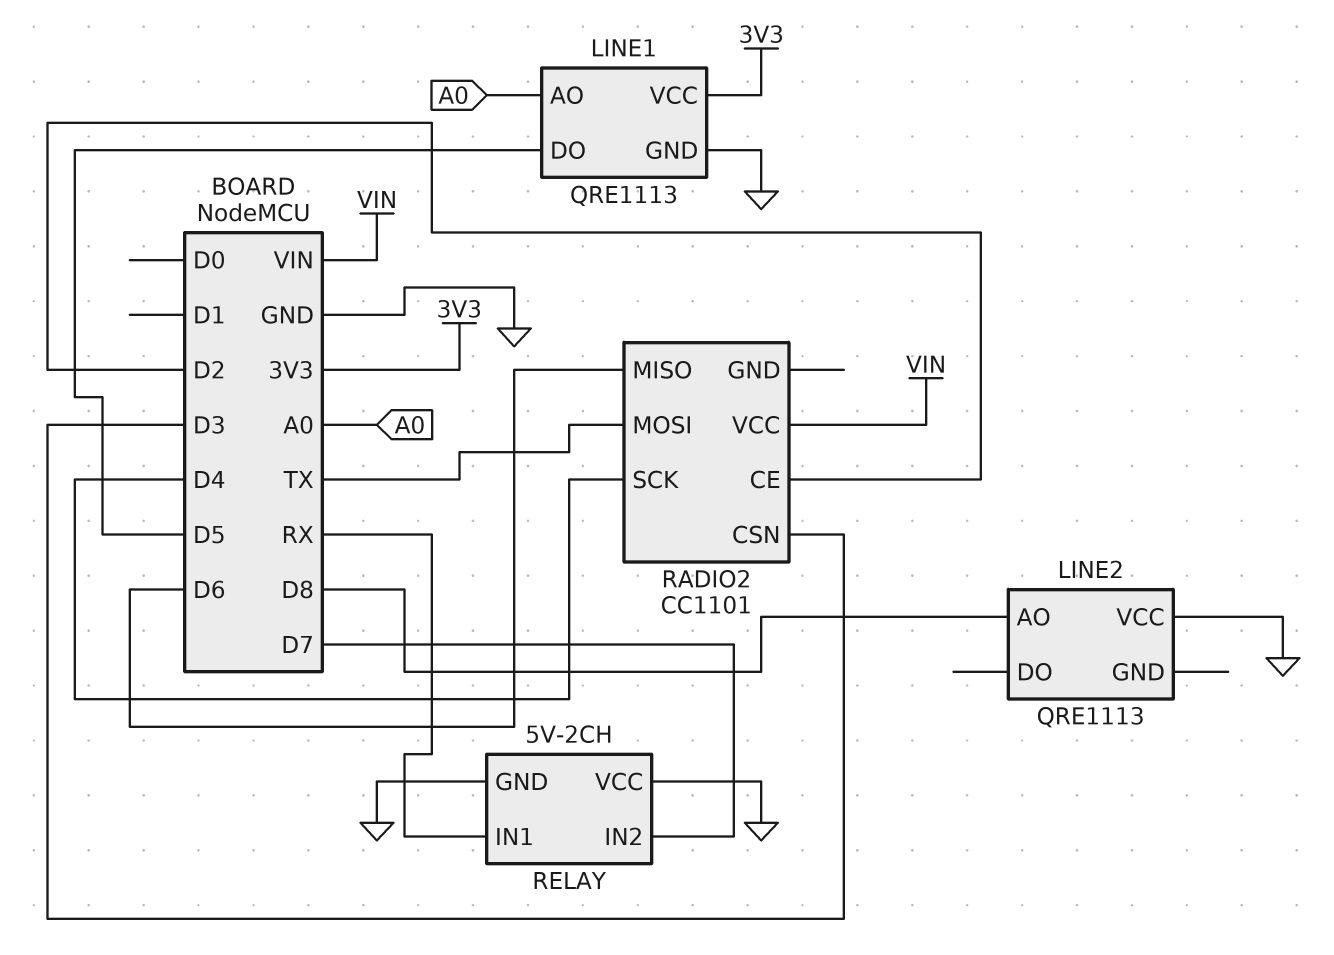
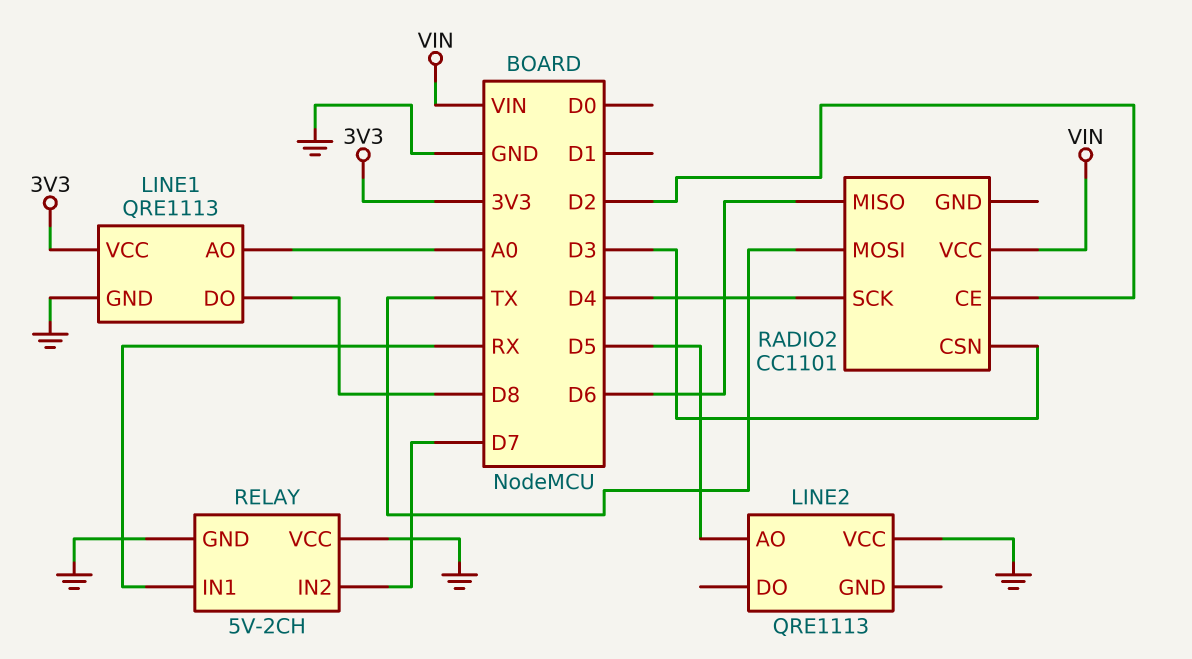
LINE1 pin DO: D5 -> D8
LINE2 pin AO: D8 -> D5

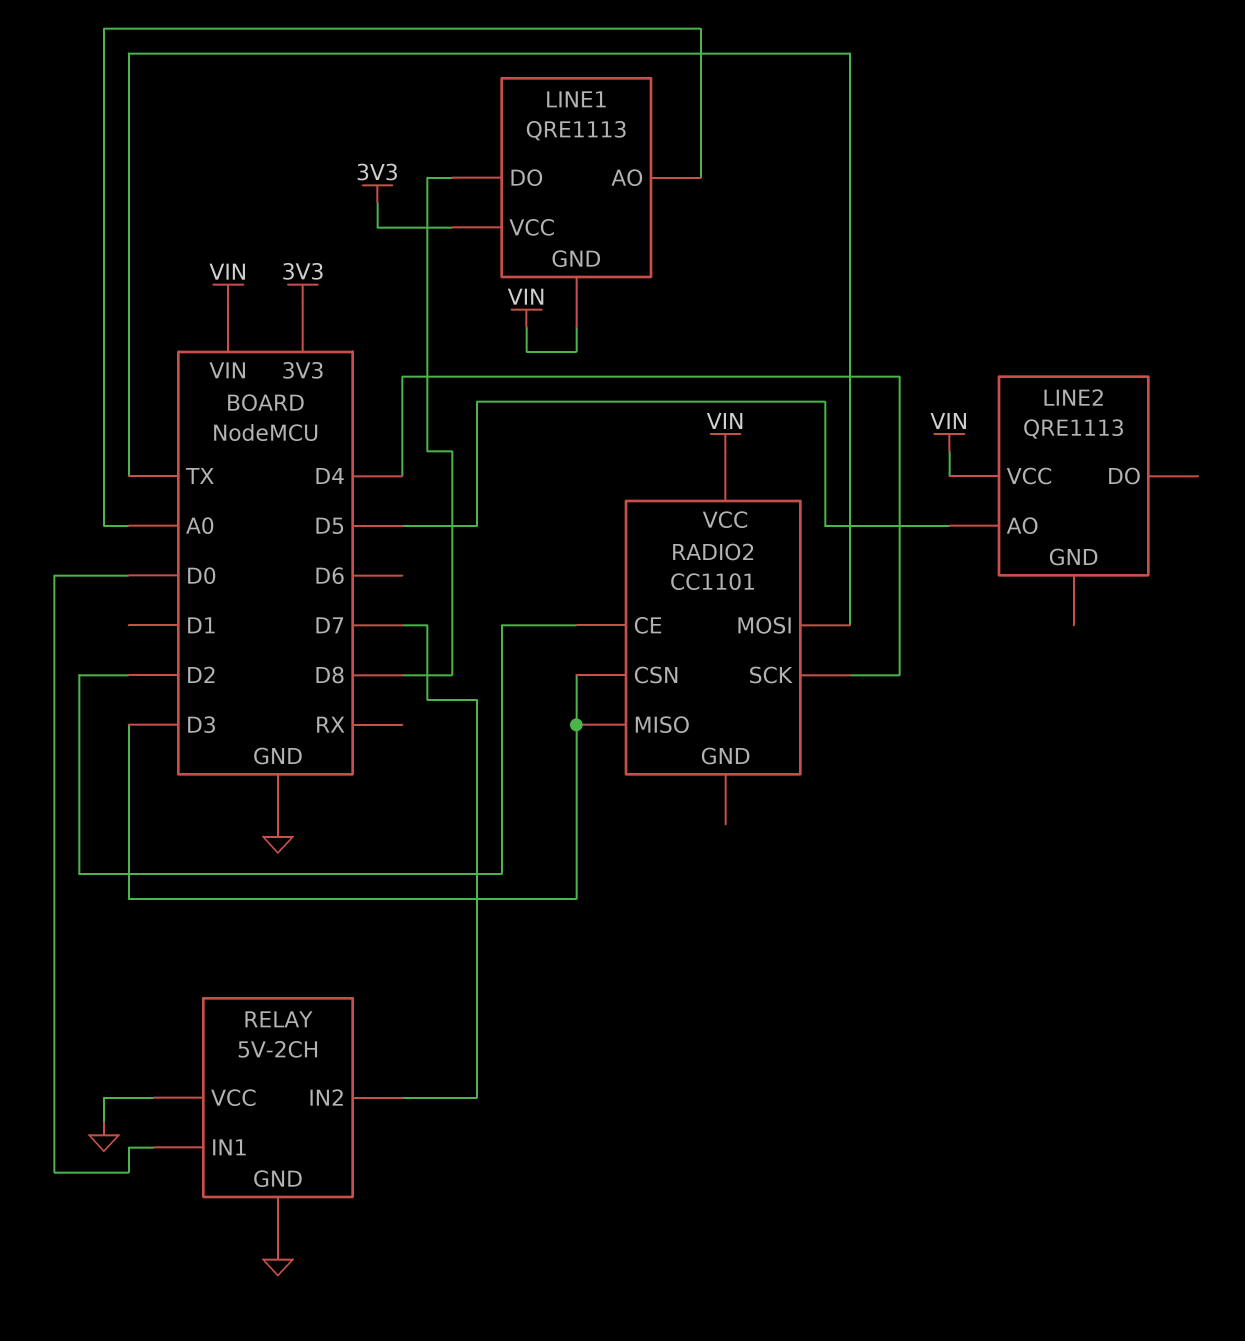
LINE1 pin GND: GND -> VIN
LINE2 pin VCC: GND -> VIN
RADIO2 pin MISO: D6 -> D3
RELAY pin IN1: RX -> D0

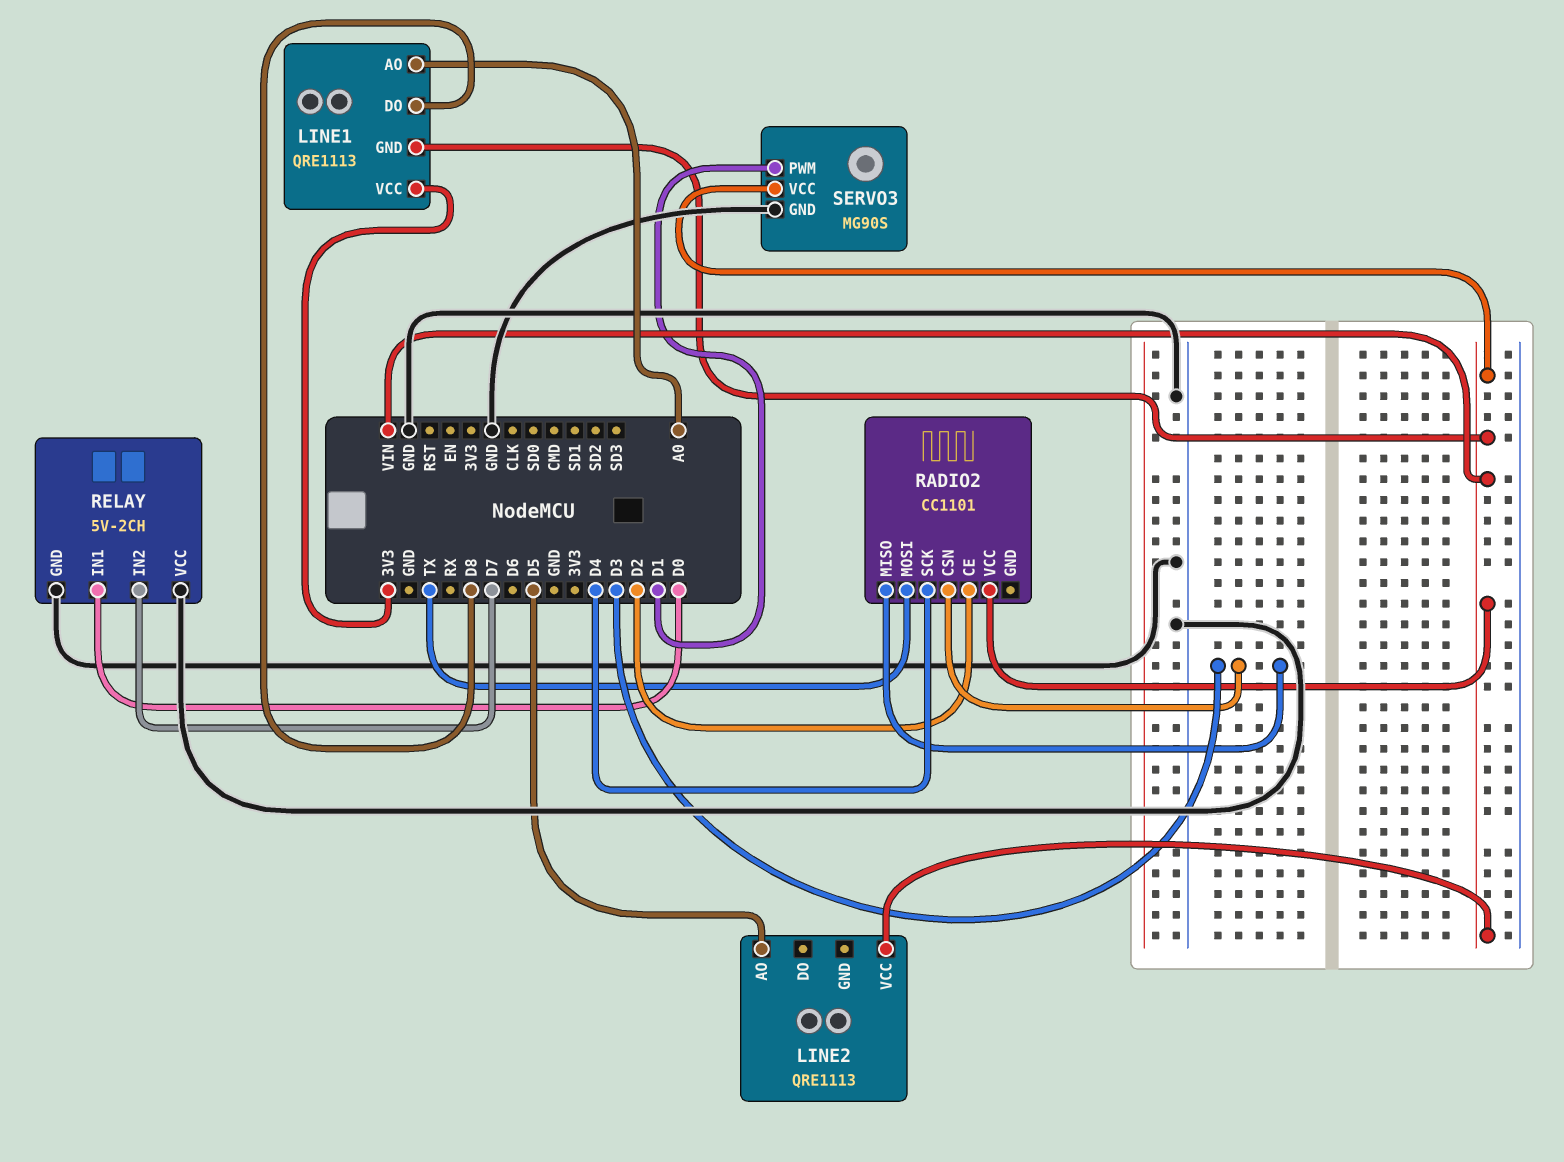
SERVO3: none -> MG90S
SERVO3 pin GND: none -> GND
SERVO3 pin PWM: none -> D1
SERVO3 pin VCC: none -> VIN

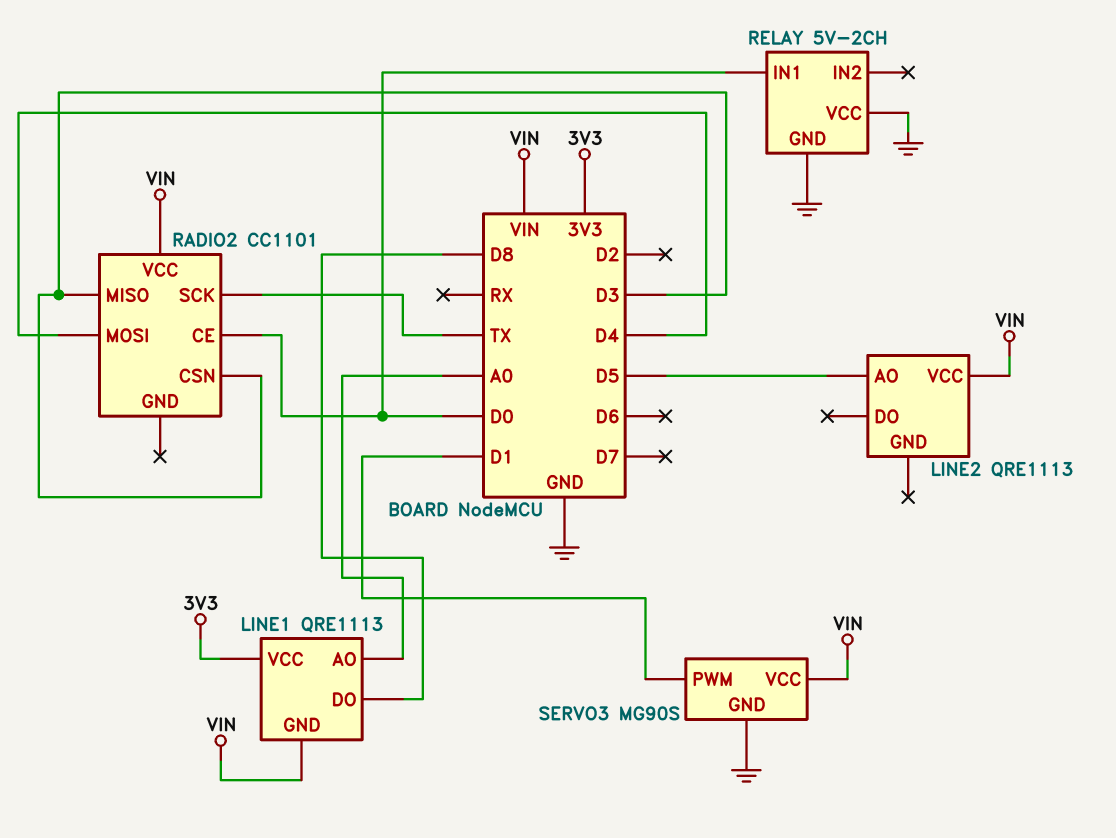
RADIO2 pin CE: D2 -> D0
RADIO2 pin MOSI: TX -> D4
RADIO2 pin SCK: D4 -> TX
RELAY pin IN2: D7 -> none

